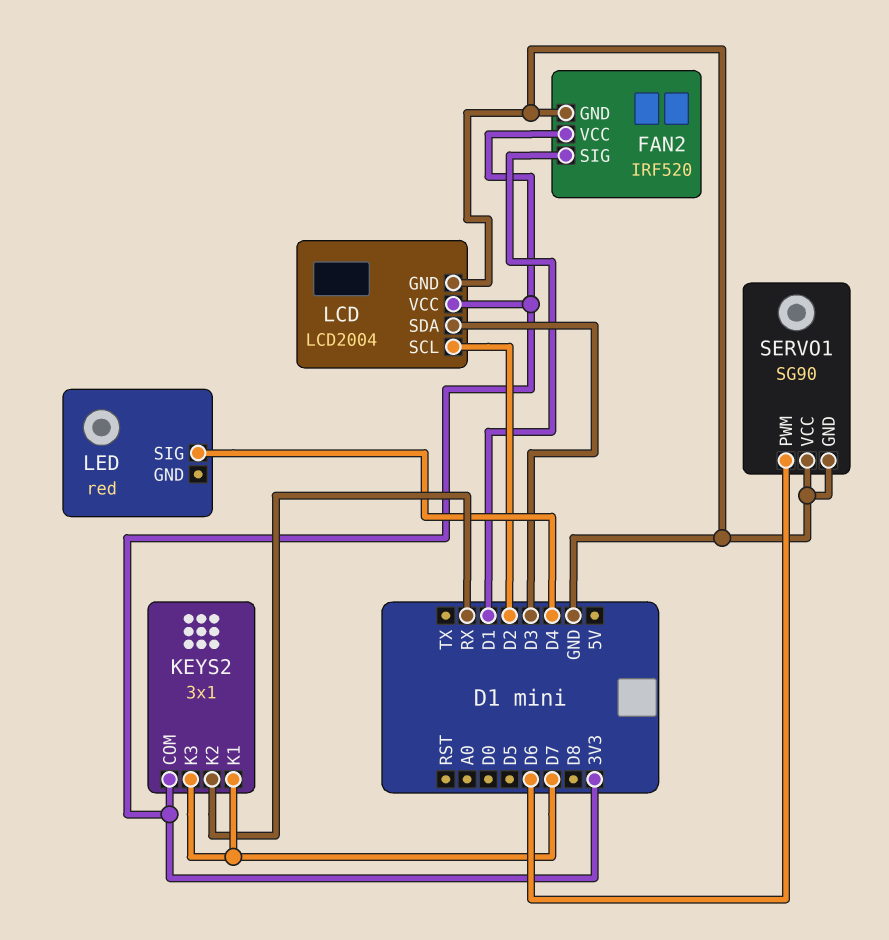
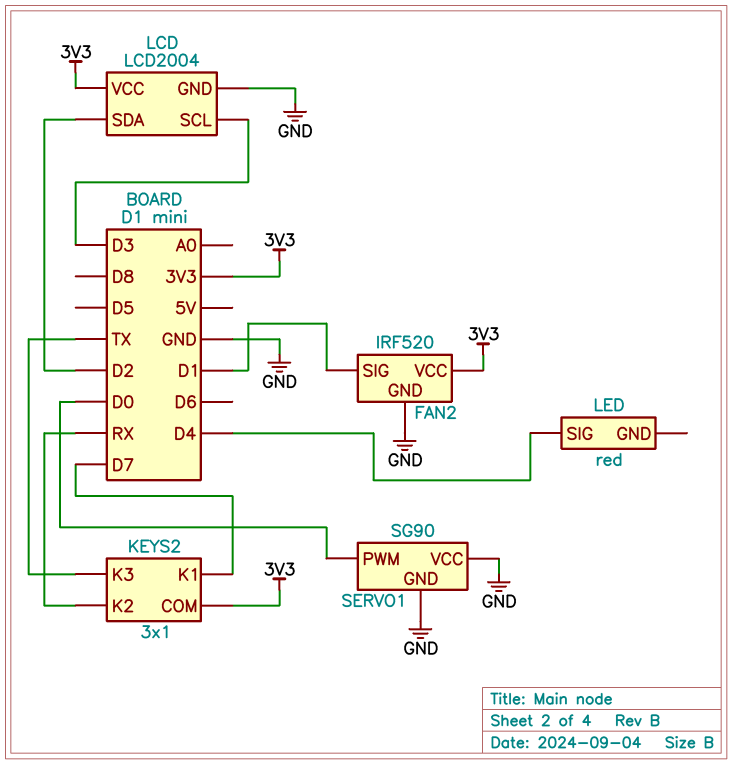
KEYS2 pin K3: D7 -> TX
LCD pin SCL: D2 -> D3
LCD pin SDA: D3 -> D2
SERVO1 pin PWM: D6 -> D0

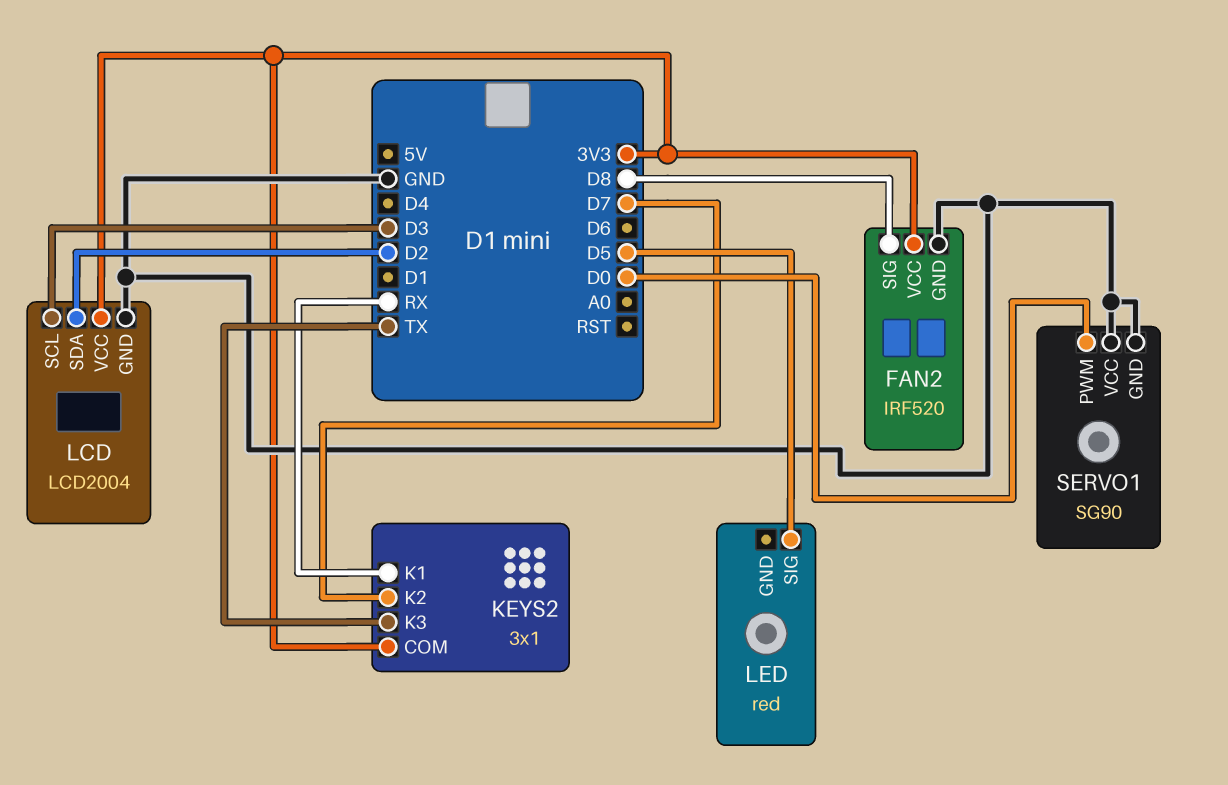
FAN2 pin SIG: D1 -> D8
KEYS2 pin K1: D7 -> RX
KEYS2 pin K2: RX -> D7
LED pin SIG: D4 -> D5

